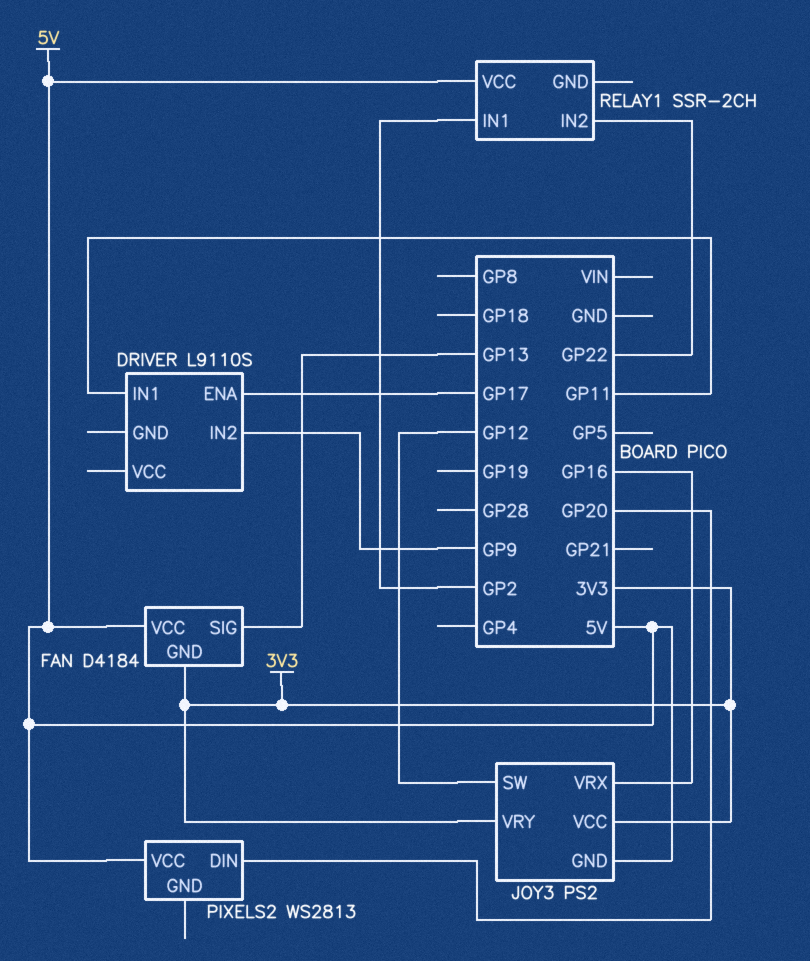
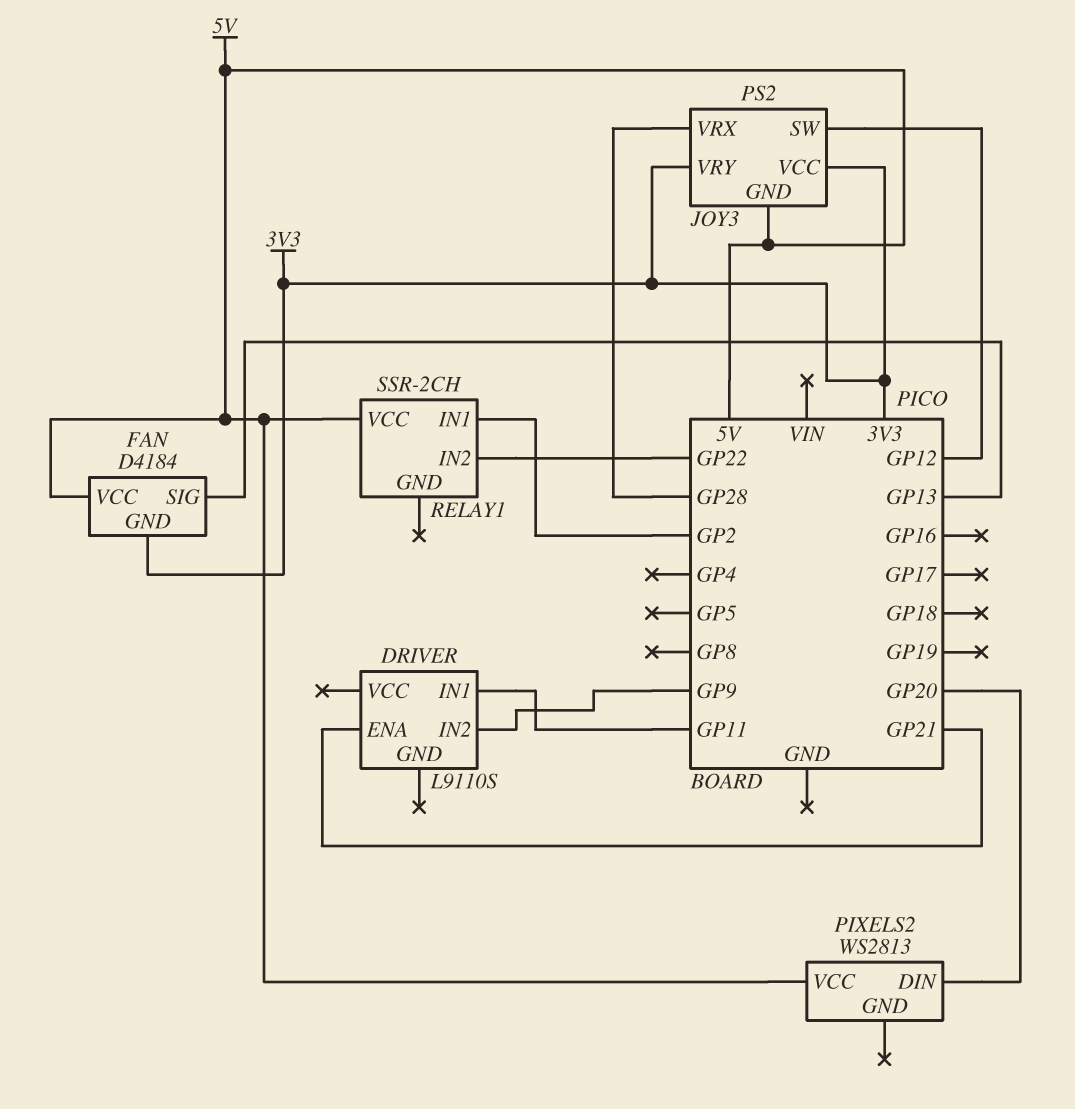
DRIVER pin ENA: GP17 -> GP21
JOY3 pin VRX: GP16 -> GP28

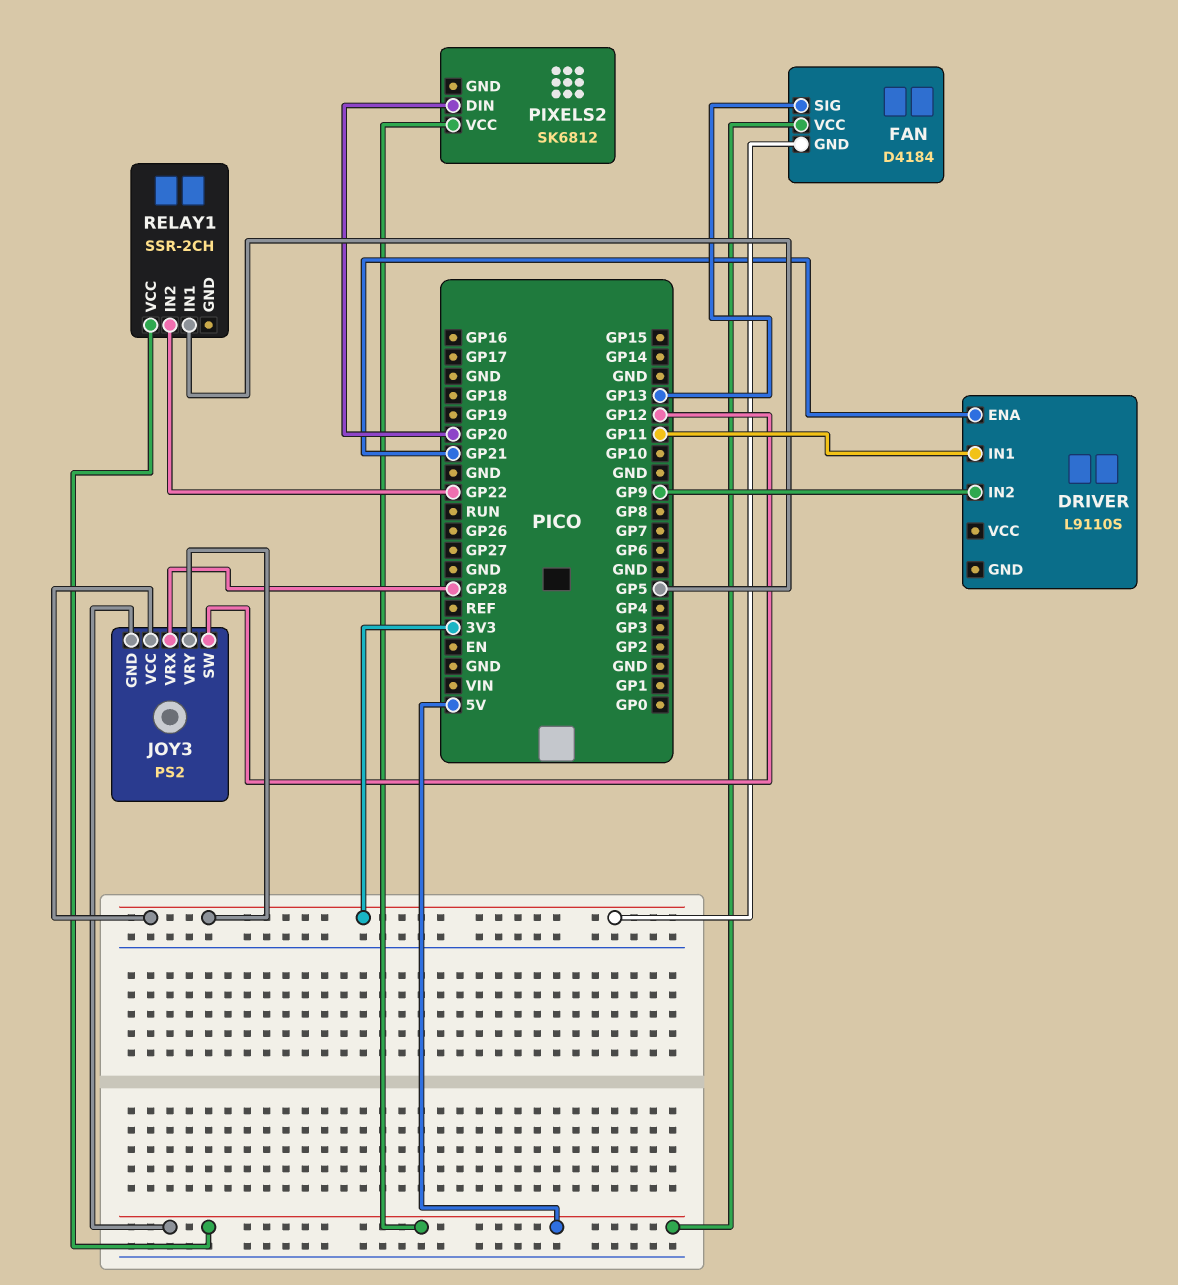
PIXELS2: WS2813 -> SK6812
RELAY1 pin IN1: GP2 -> GP5

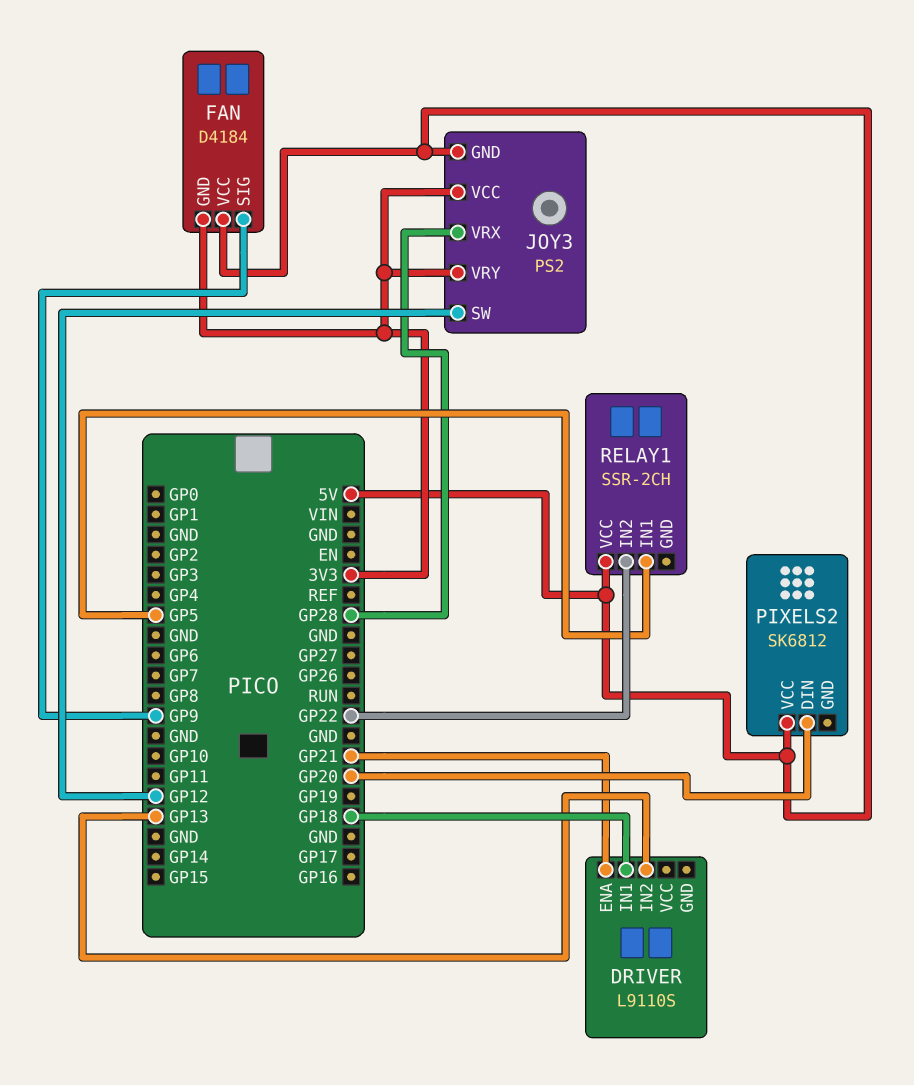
DRIVER pin IN1: GP11 -> GP18
DRIVER pin IN2: GP9 -> GP13
FAN pin SIG: GP13 -> GP9

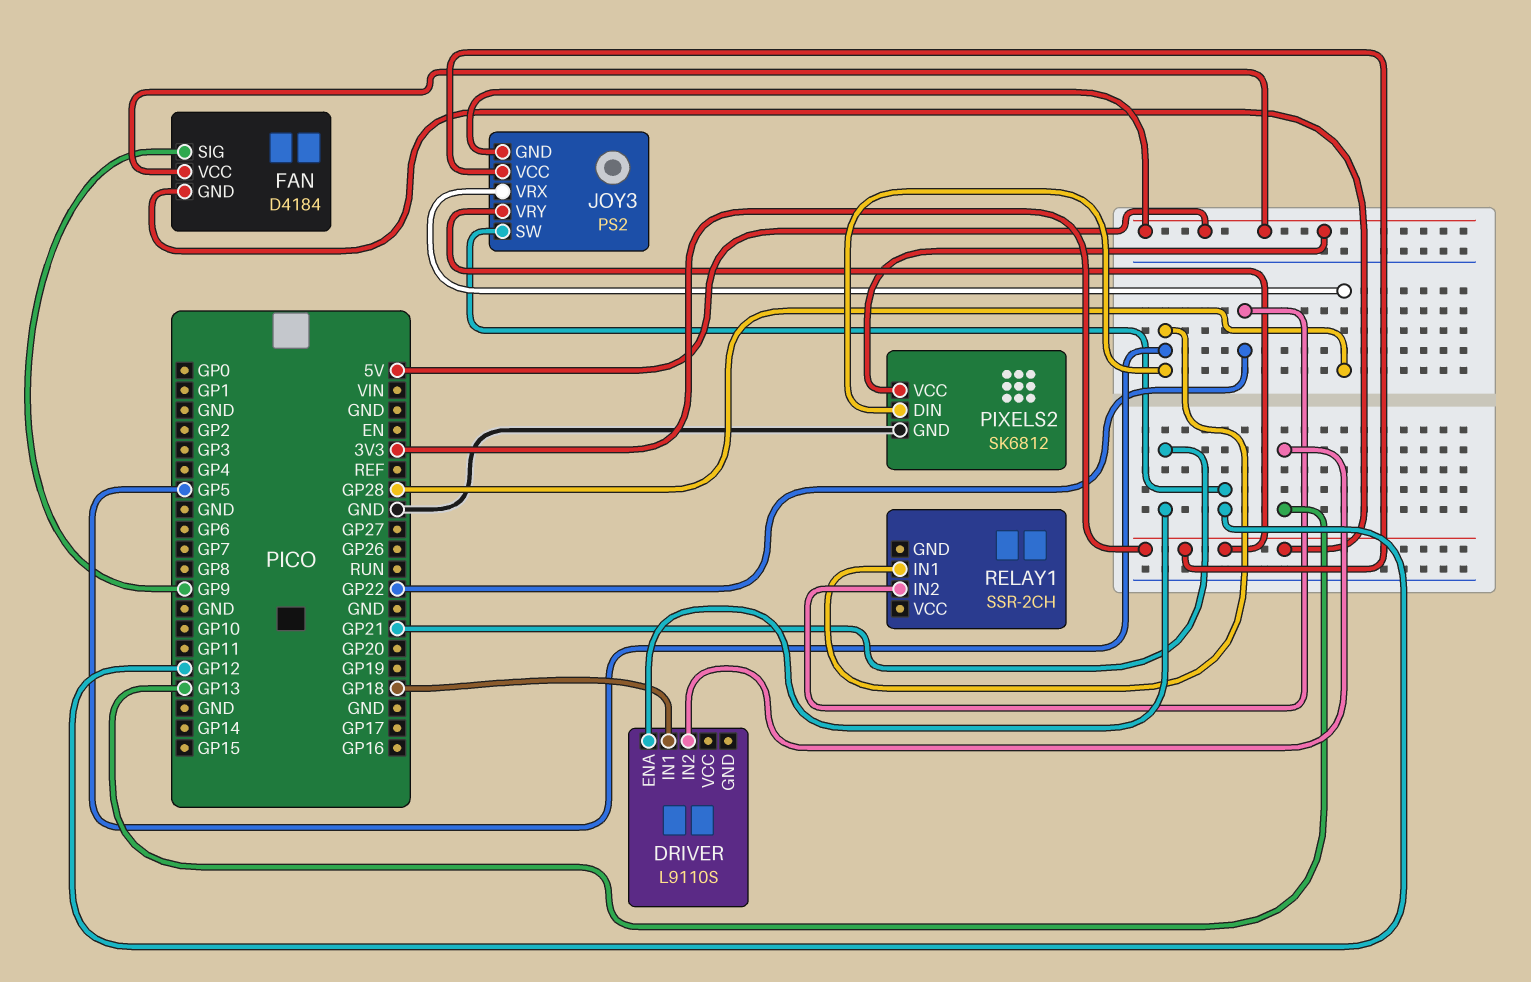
PIXELS2 pin DIN: GP20 -> GP5
PIXELS2 pin GND: none -> GND
RELAY1 pin VCC: 5V -> none

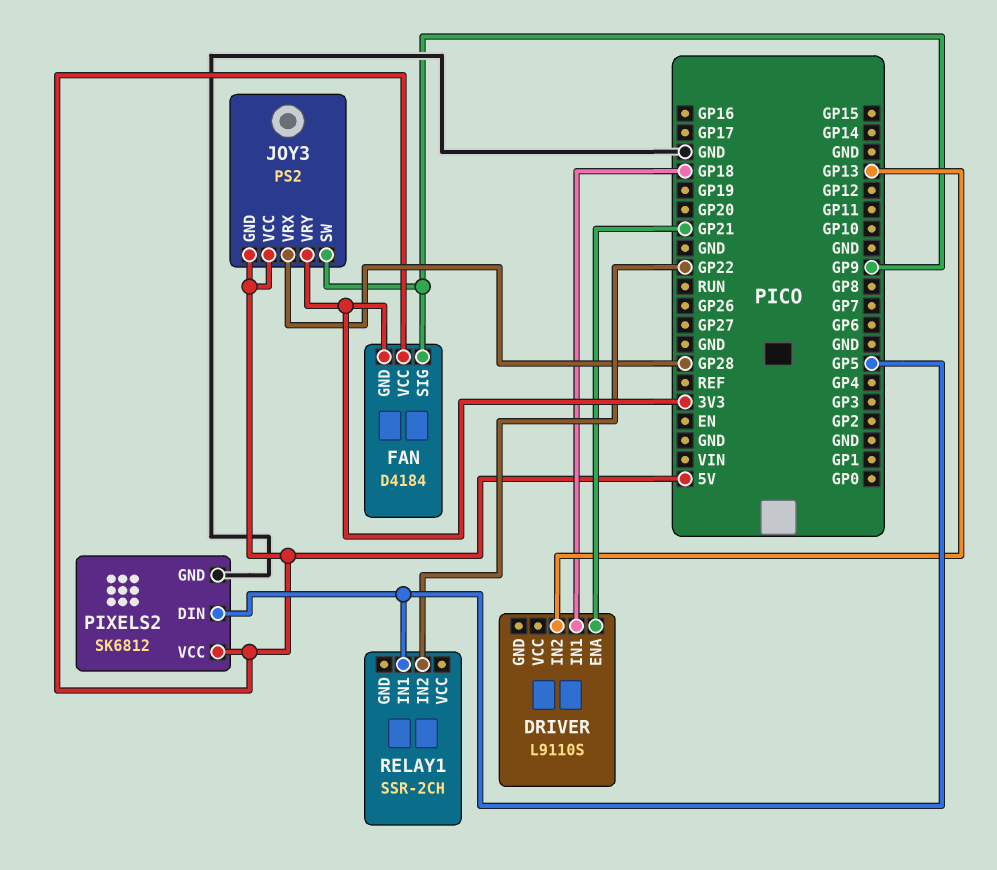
JOY3 pin SW: GP12 -> GP9
JOY3 pin VCC: 3V3 -> 5V

